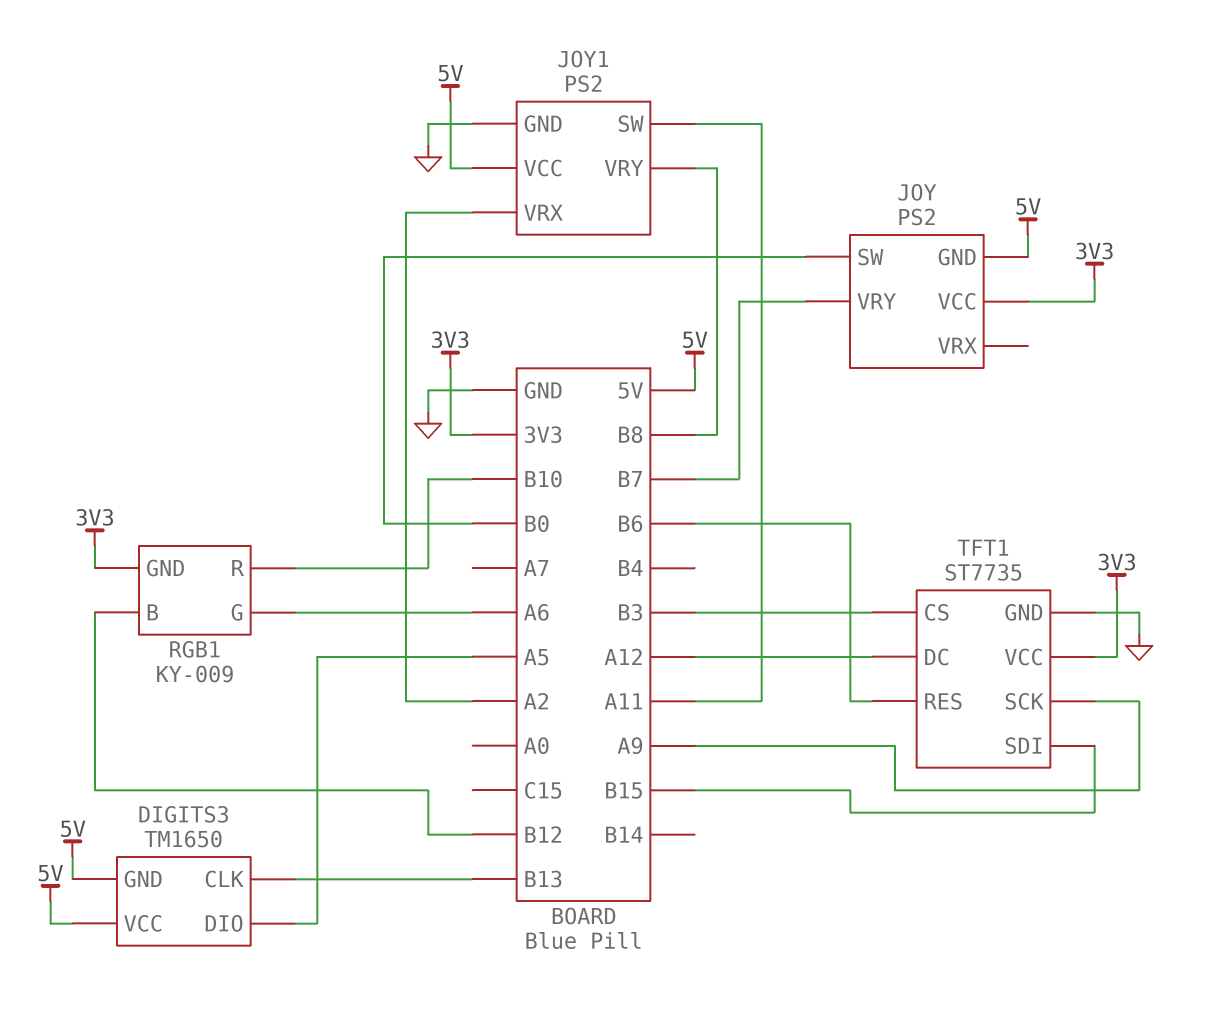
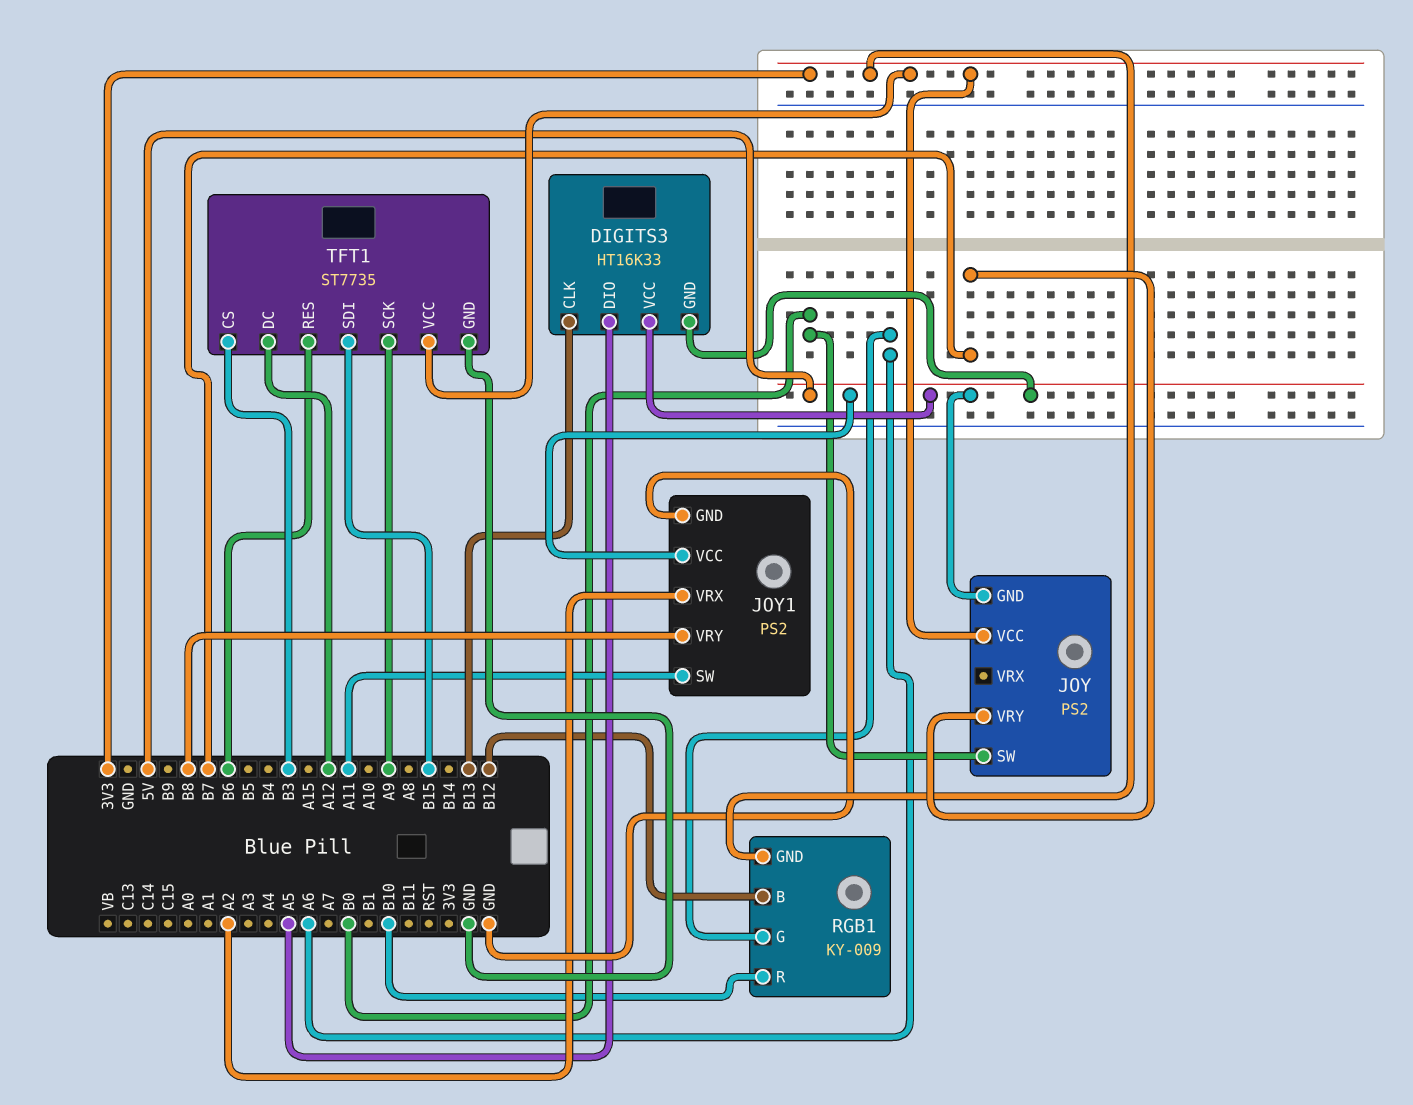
DIGITS3: TM1650 -> HT16K33

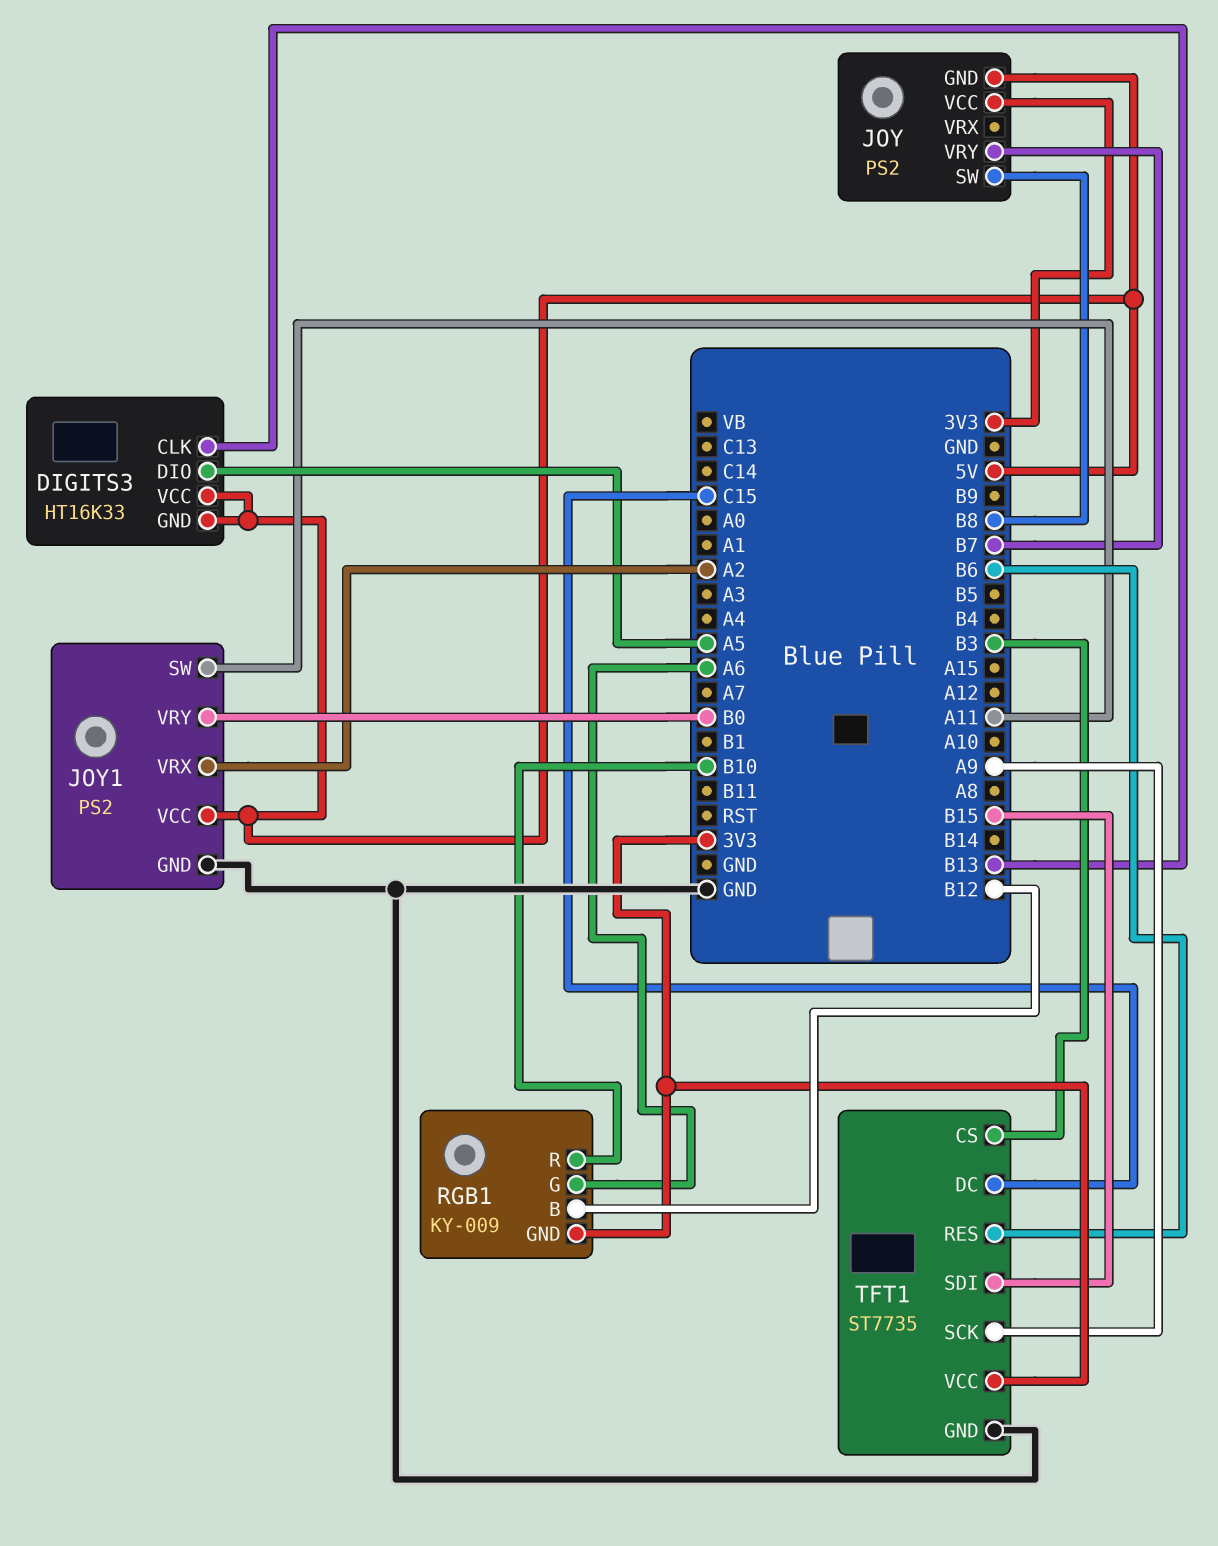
JOY pin SW: B0 -> B8
JOY1 pin VRY: B8 -> B0
TFT1 pin DC: A12 -> C15

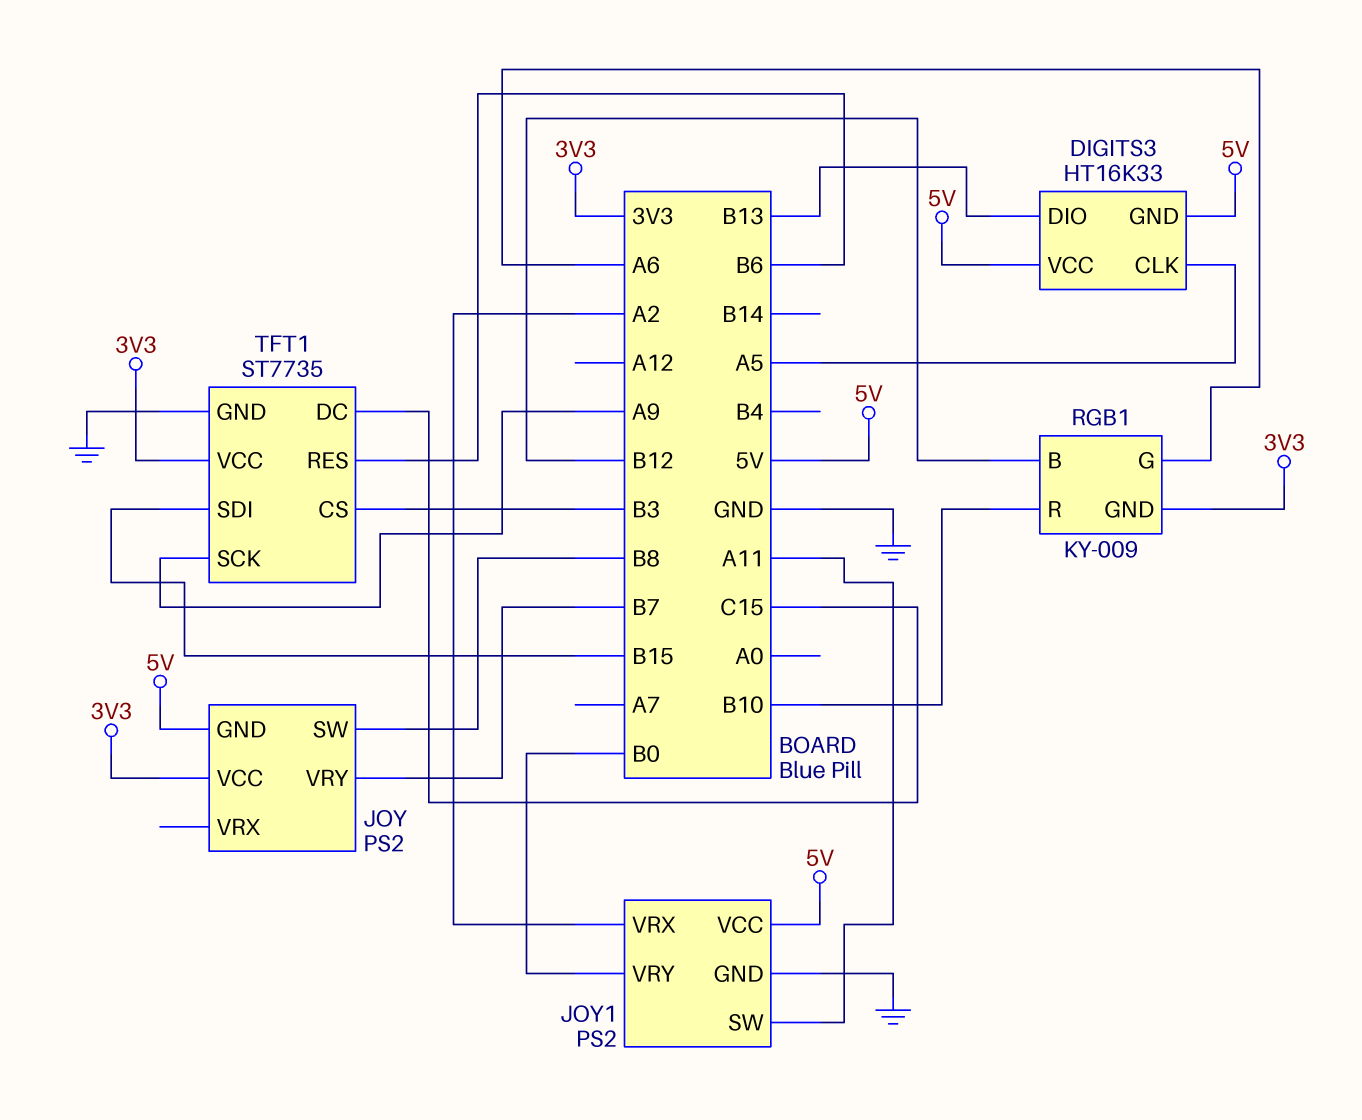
DIGITS3 pin CLK: B13 -> A5
DIGITS3 pin DIO: A5 -> B13

